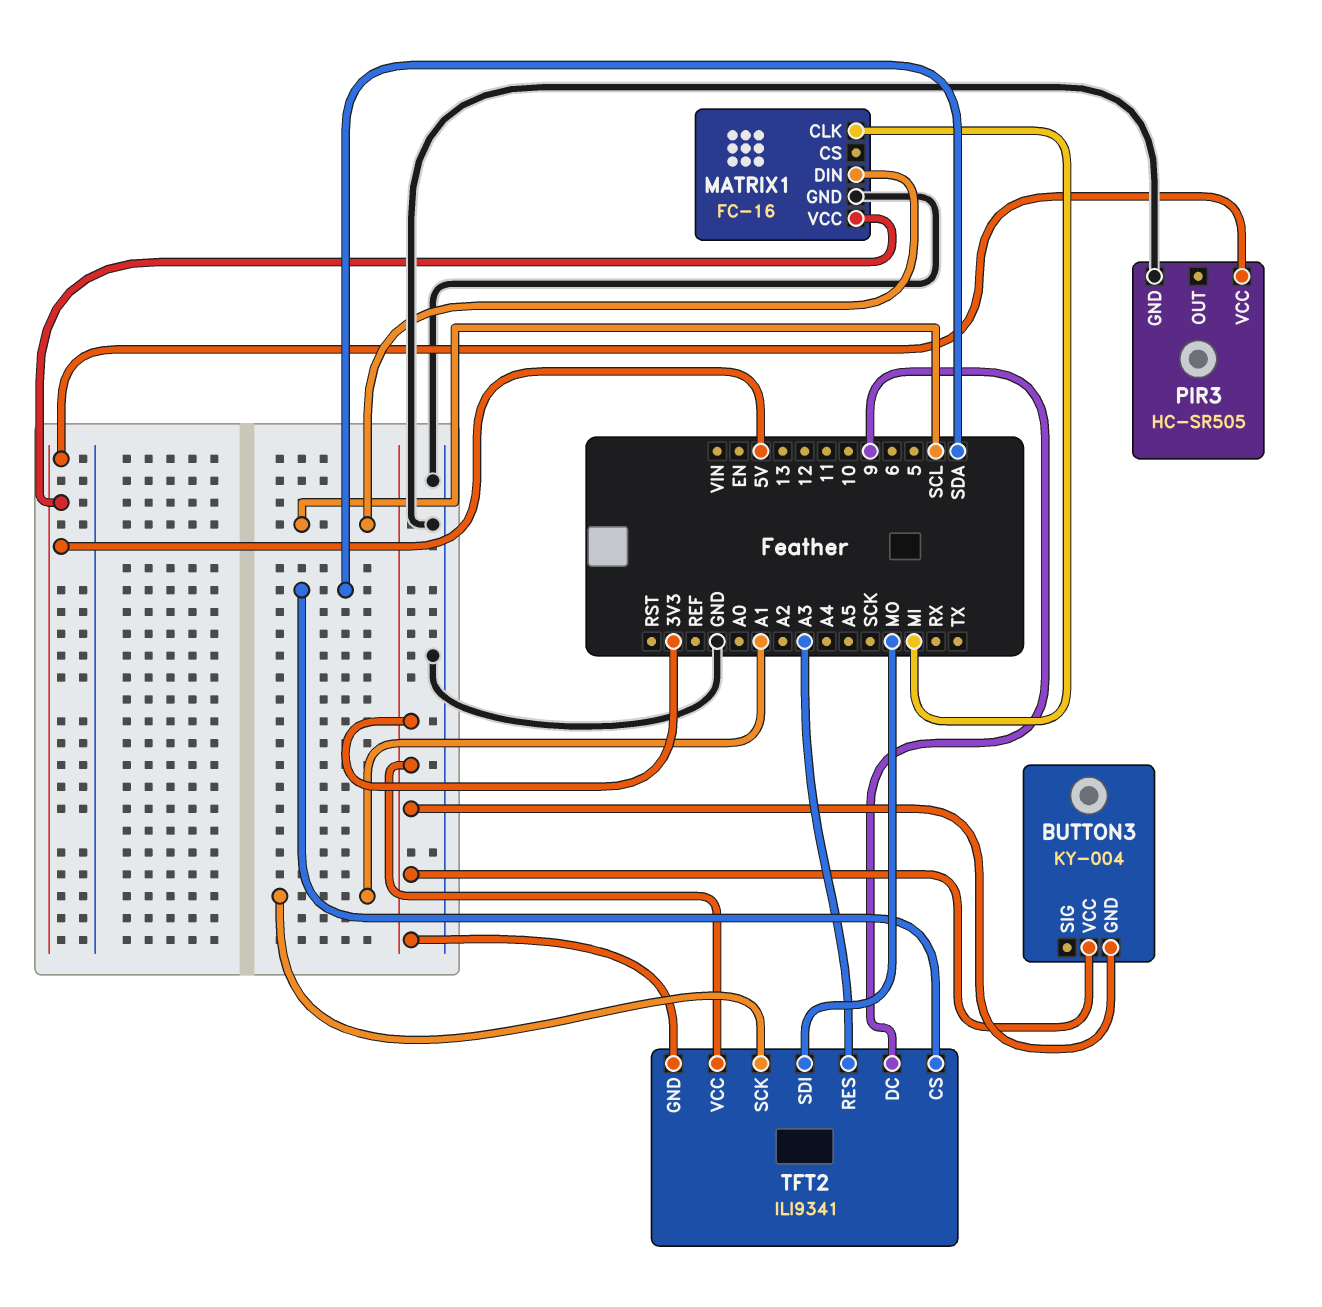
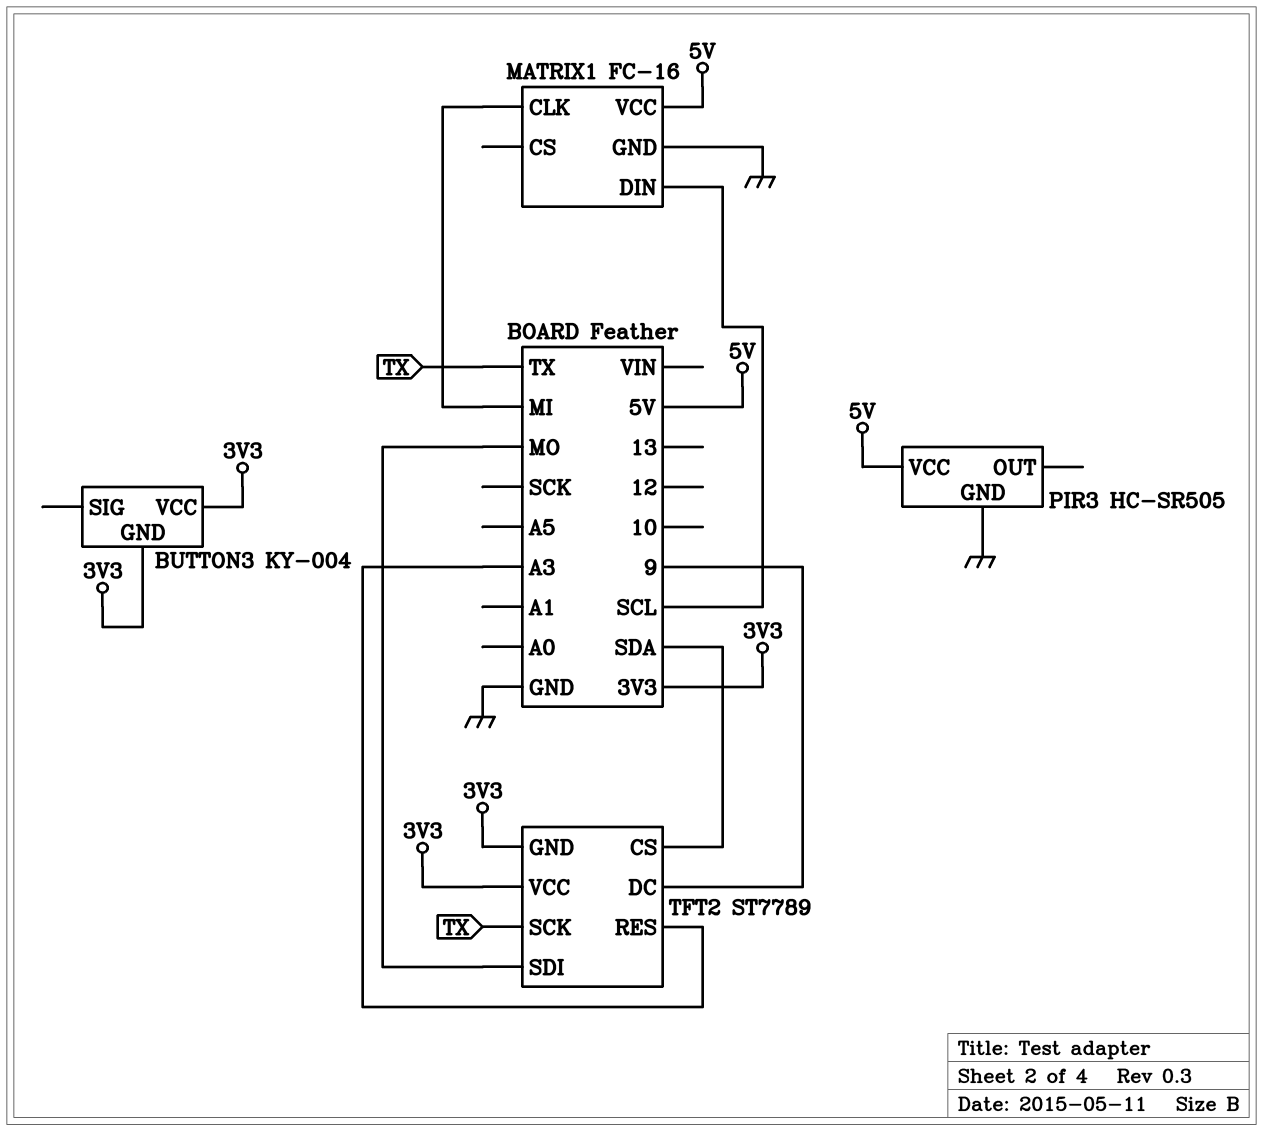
TFT2: ILI9341 -> ST7789
TFT2 pin SCK: A1 -> TX

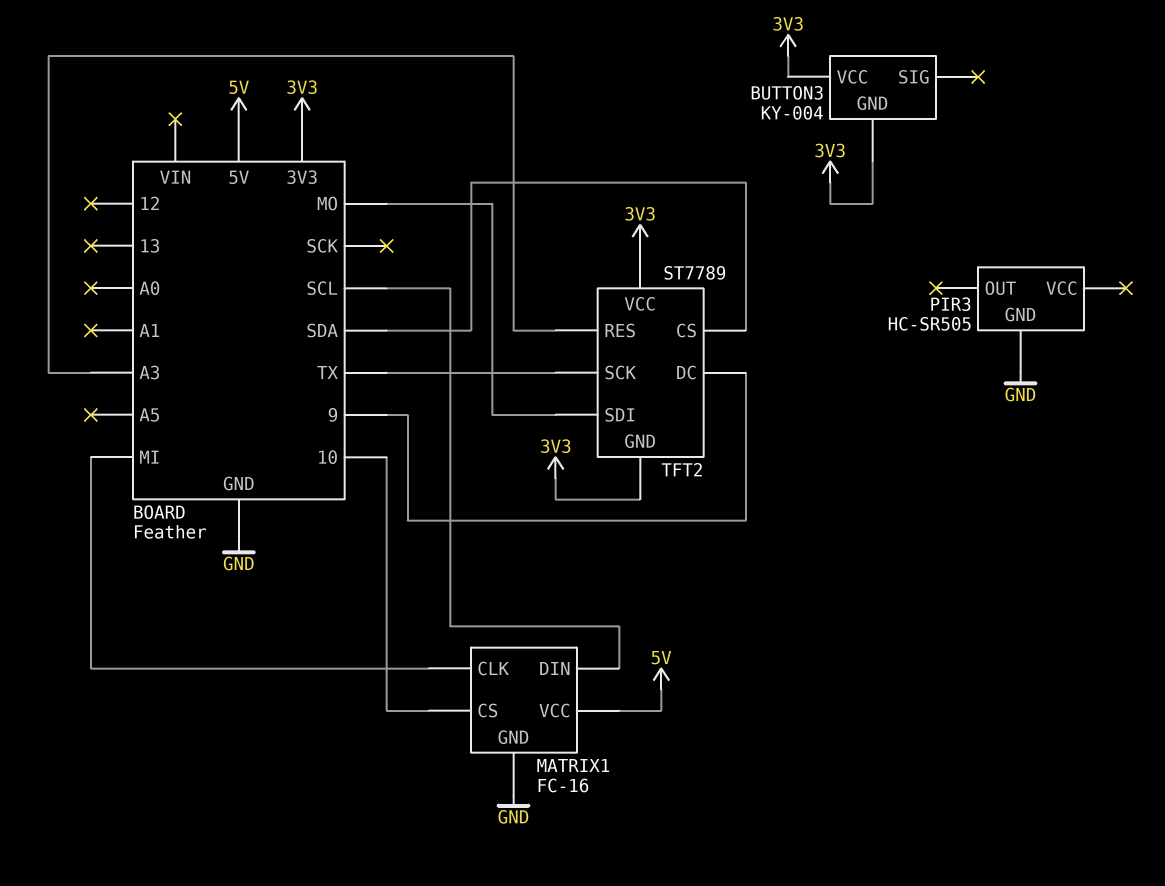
MATRIX1 pin CS: none -> 10
PIR3 pin VCC: 5V -> none

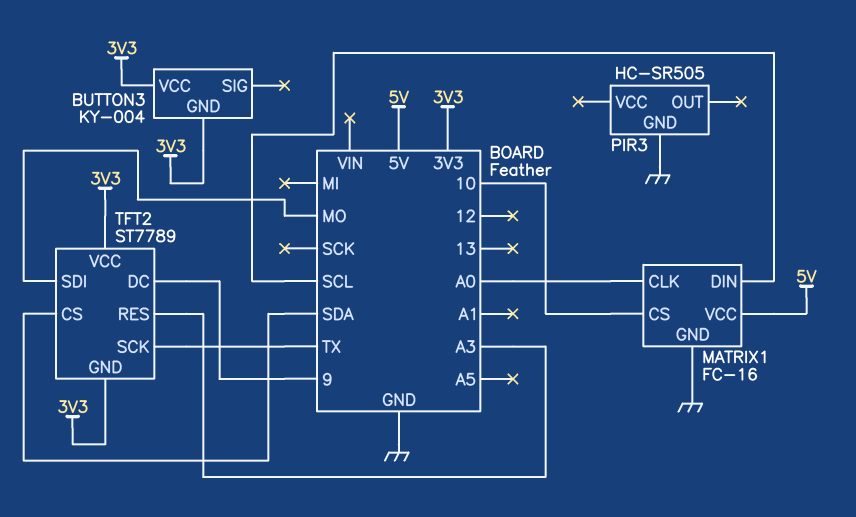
MATRIX1 pin CLK: MI -> A0

